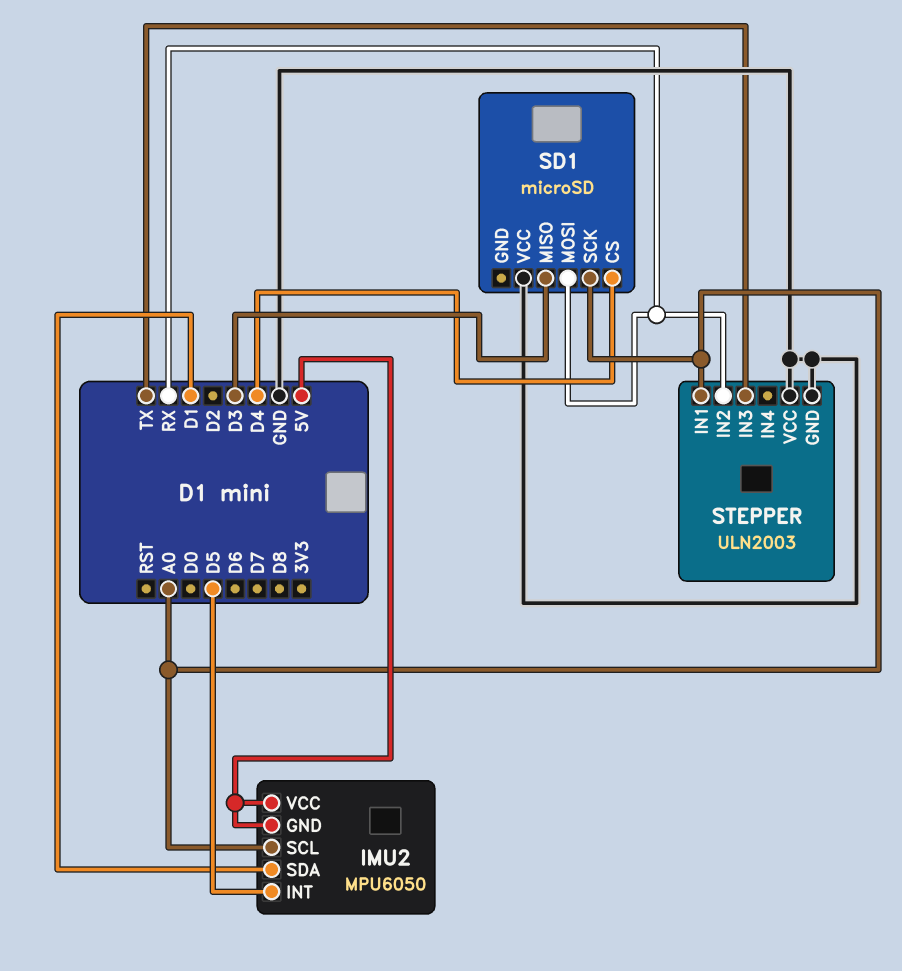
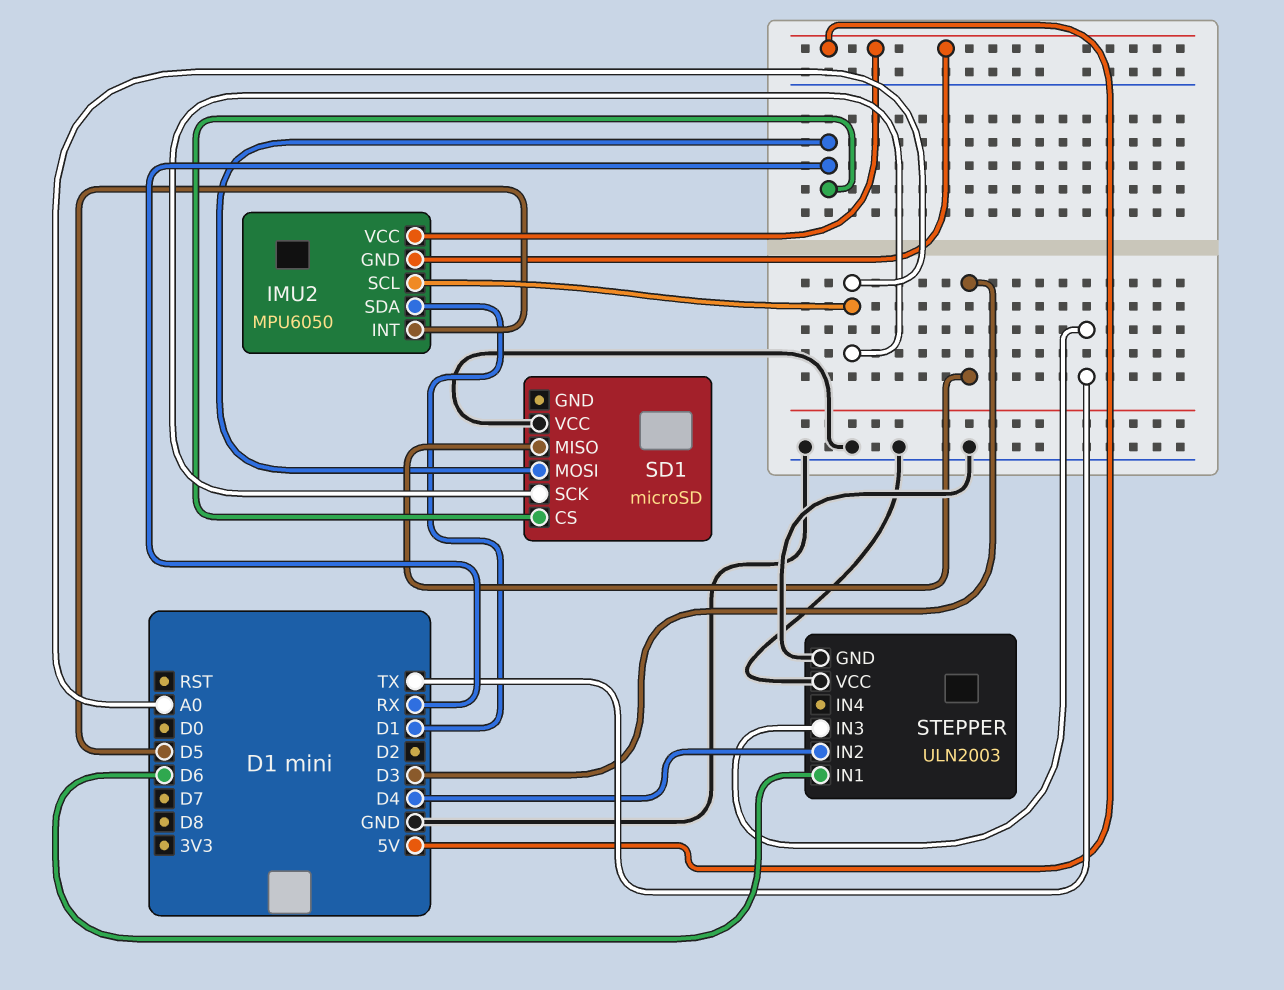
SD1 pin CS: D4 -> RX
STEPPER pin IN1: A0 -> D6
STEPPER pin IN2: RX -> D4

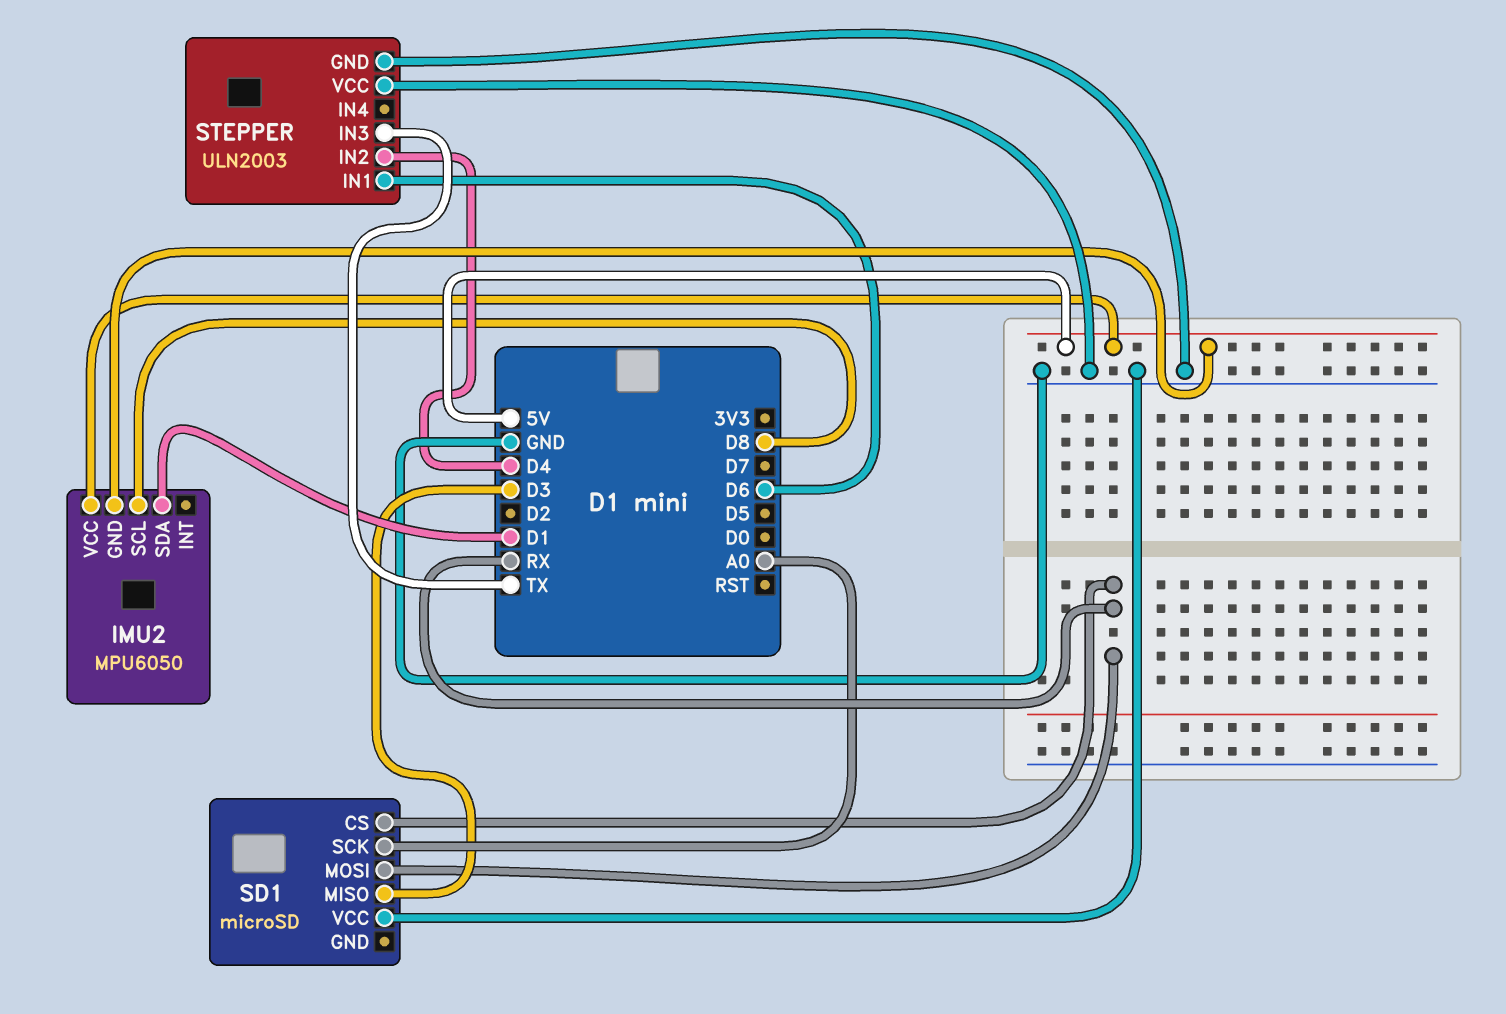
IMU2 pin INT: D5 -> none
IMU2 pin SCL: A0 -> D8

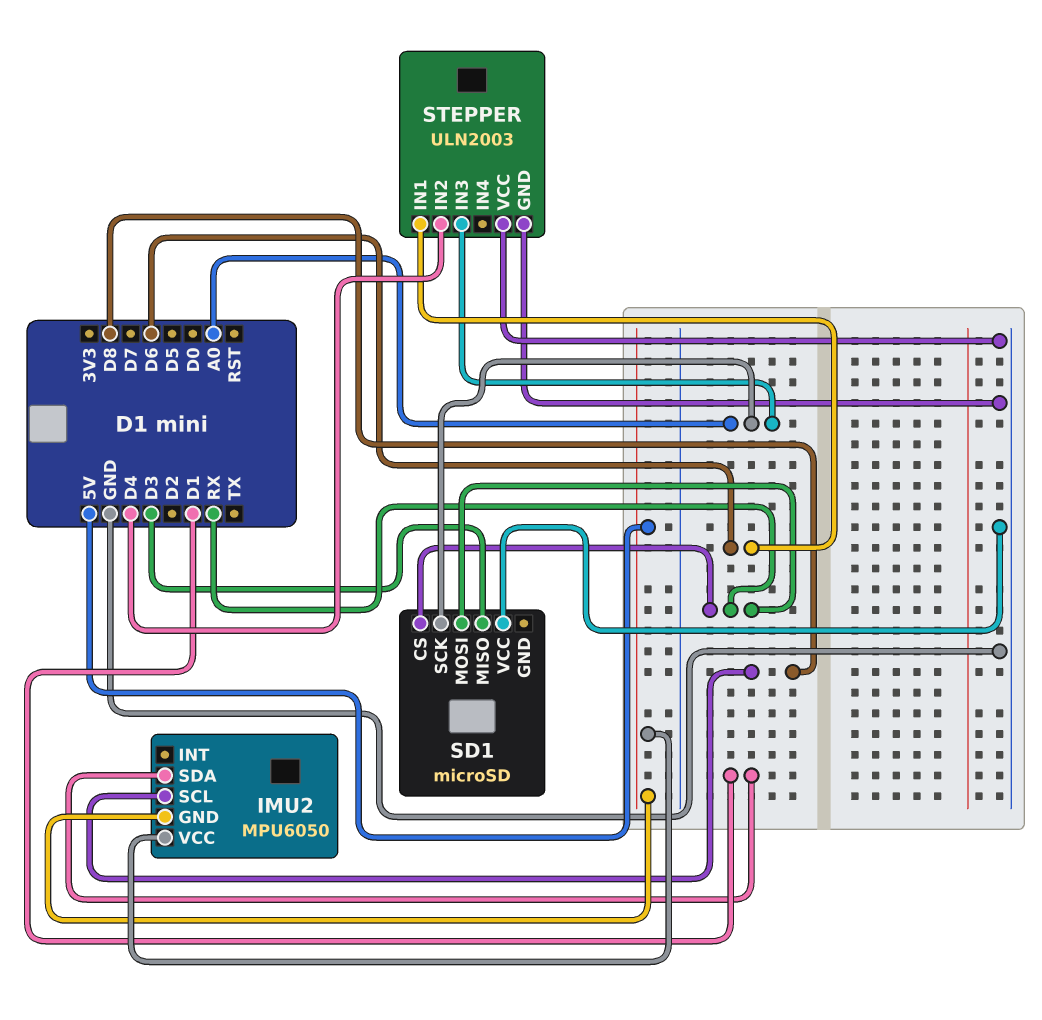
STEPPER pin IN3: TX -> A0

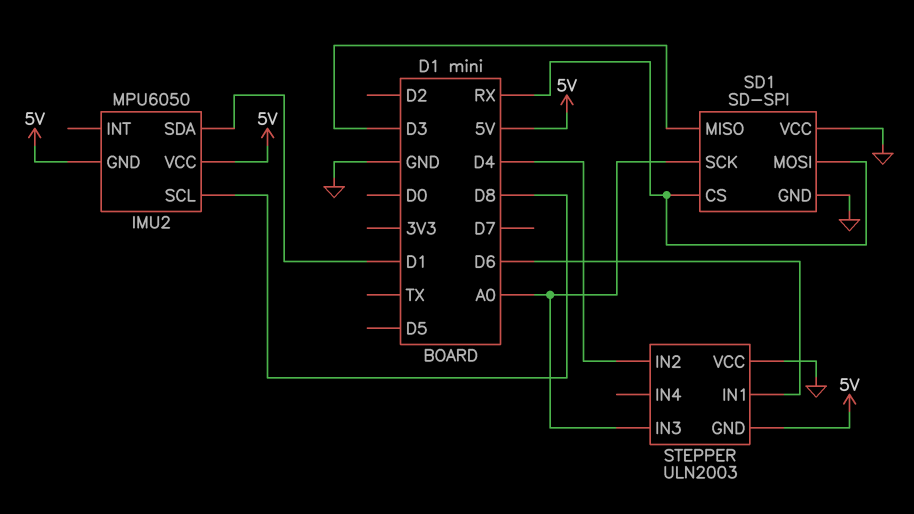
SD1: microSD -> SD-SPI
SD1 pin GND: none -> GND
STEPPER pin GND: GND -> 5V

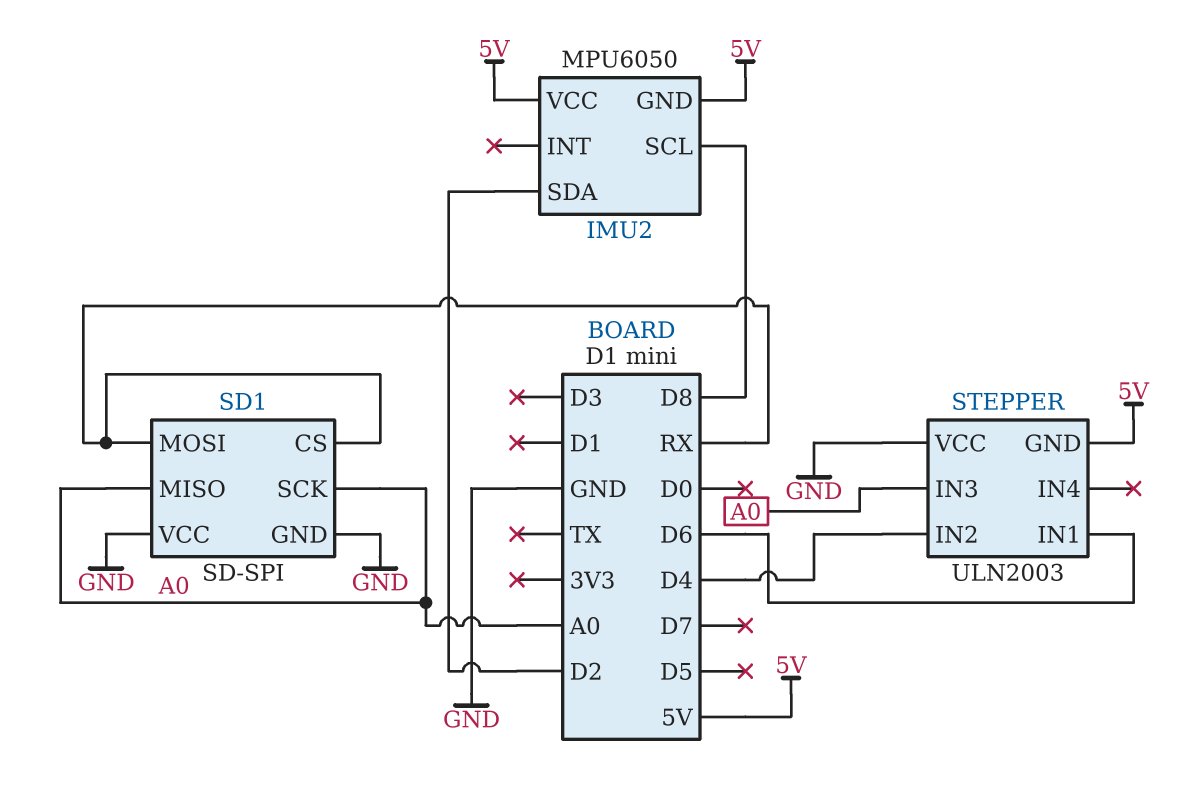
IMU2 pin SDA: D1 -> D2
SD1 pin MISO: D3 -> A0

